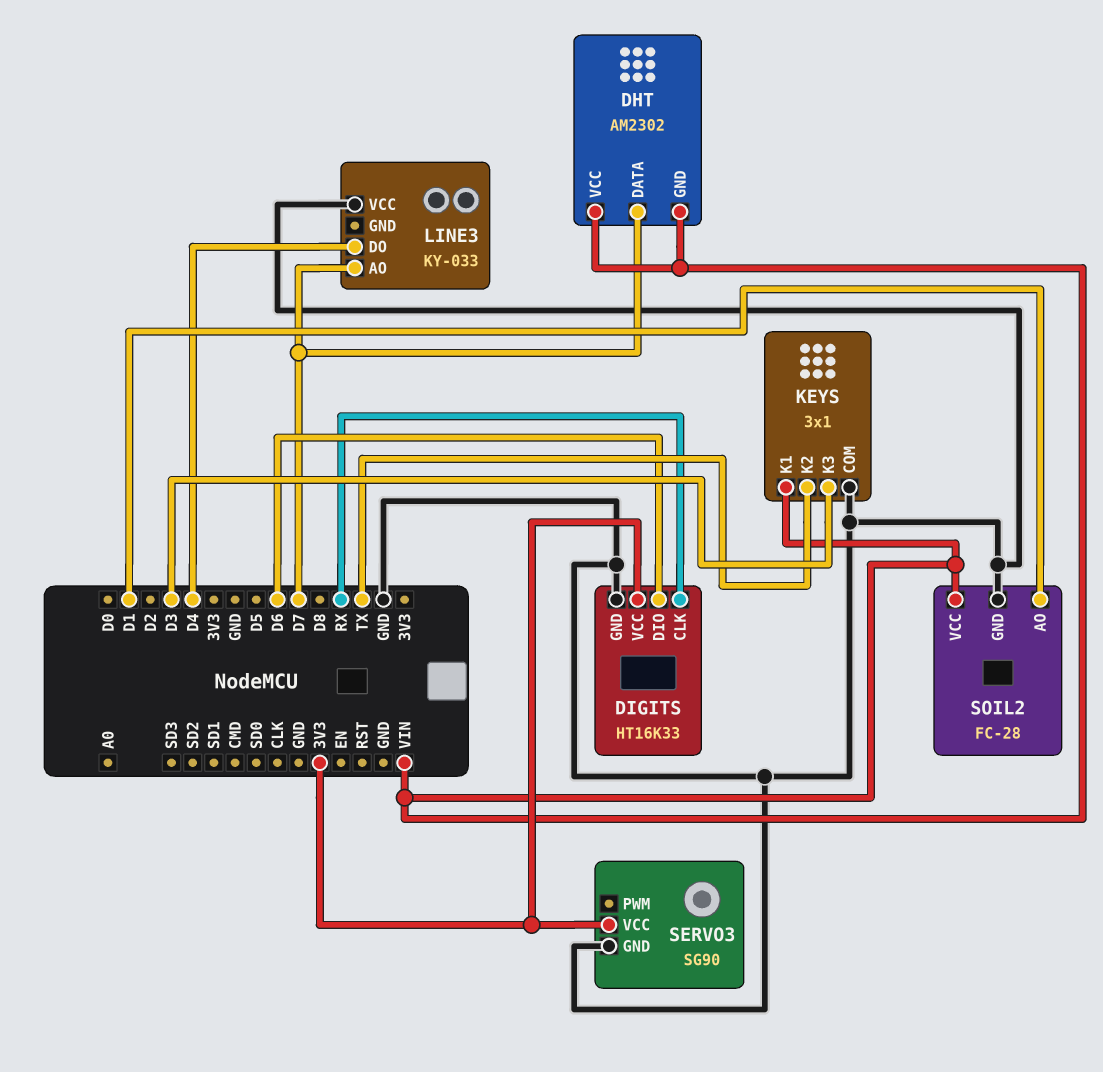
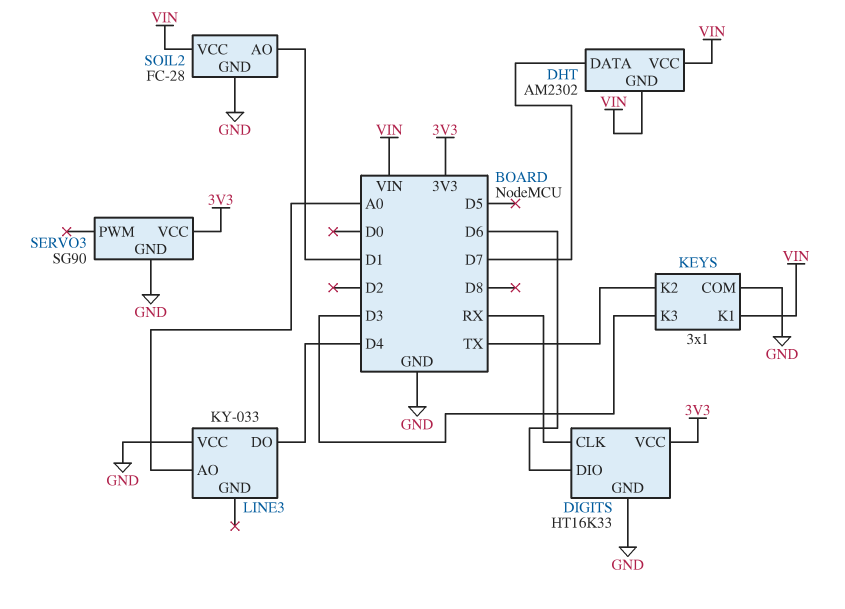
LINE3 pin AO: D7 -> A0

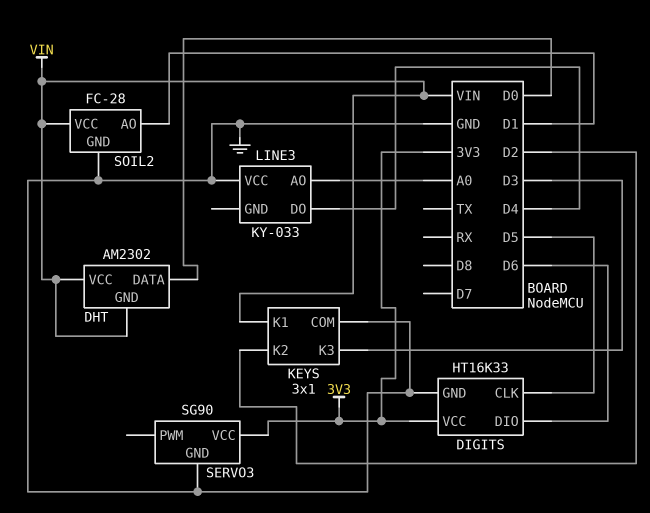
DHT pin DATA: D7 -> D0
DIGITS pin CLK: RX -> D5
KEYS pin K2: TX -> D2

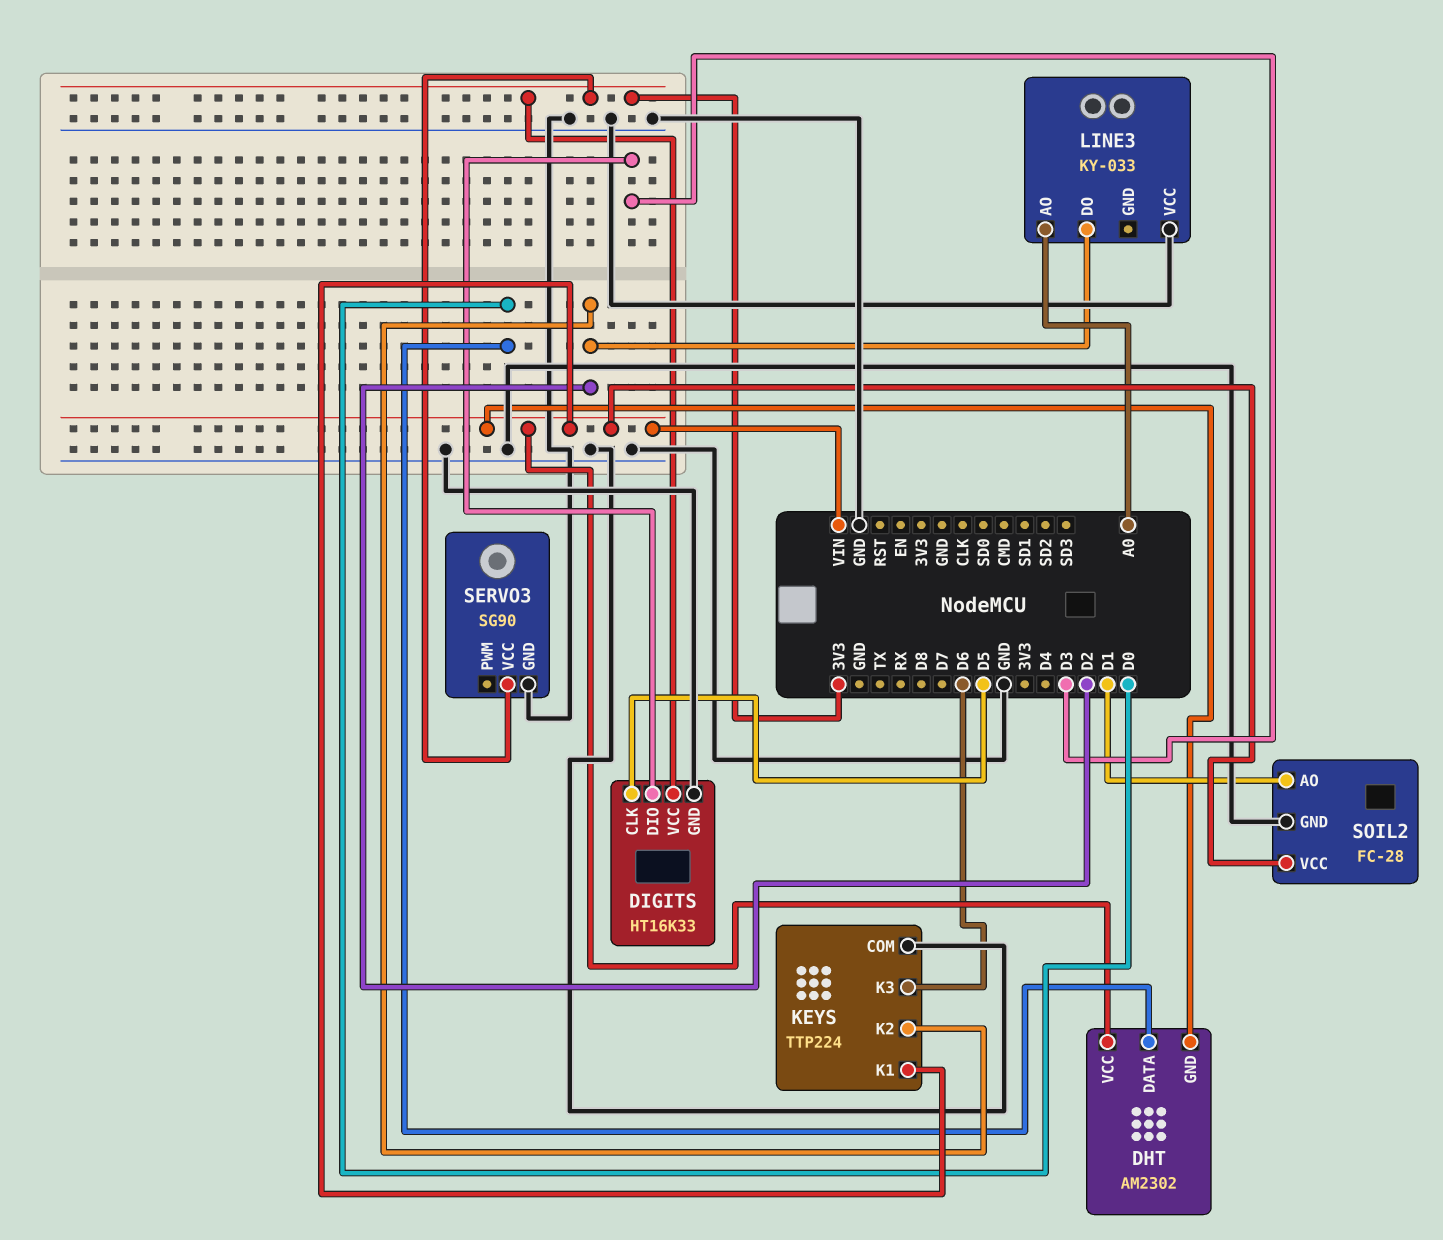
DIGITS pin DIO: D6 -> D3
KEYS: 3x1 -> TTP224
KEYS pin K3: D3 -> D6
LINE3 pin DO: D4 -> D2

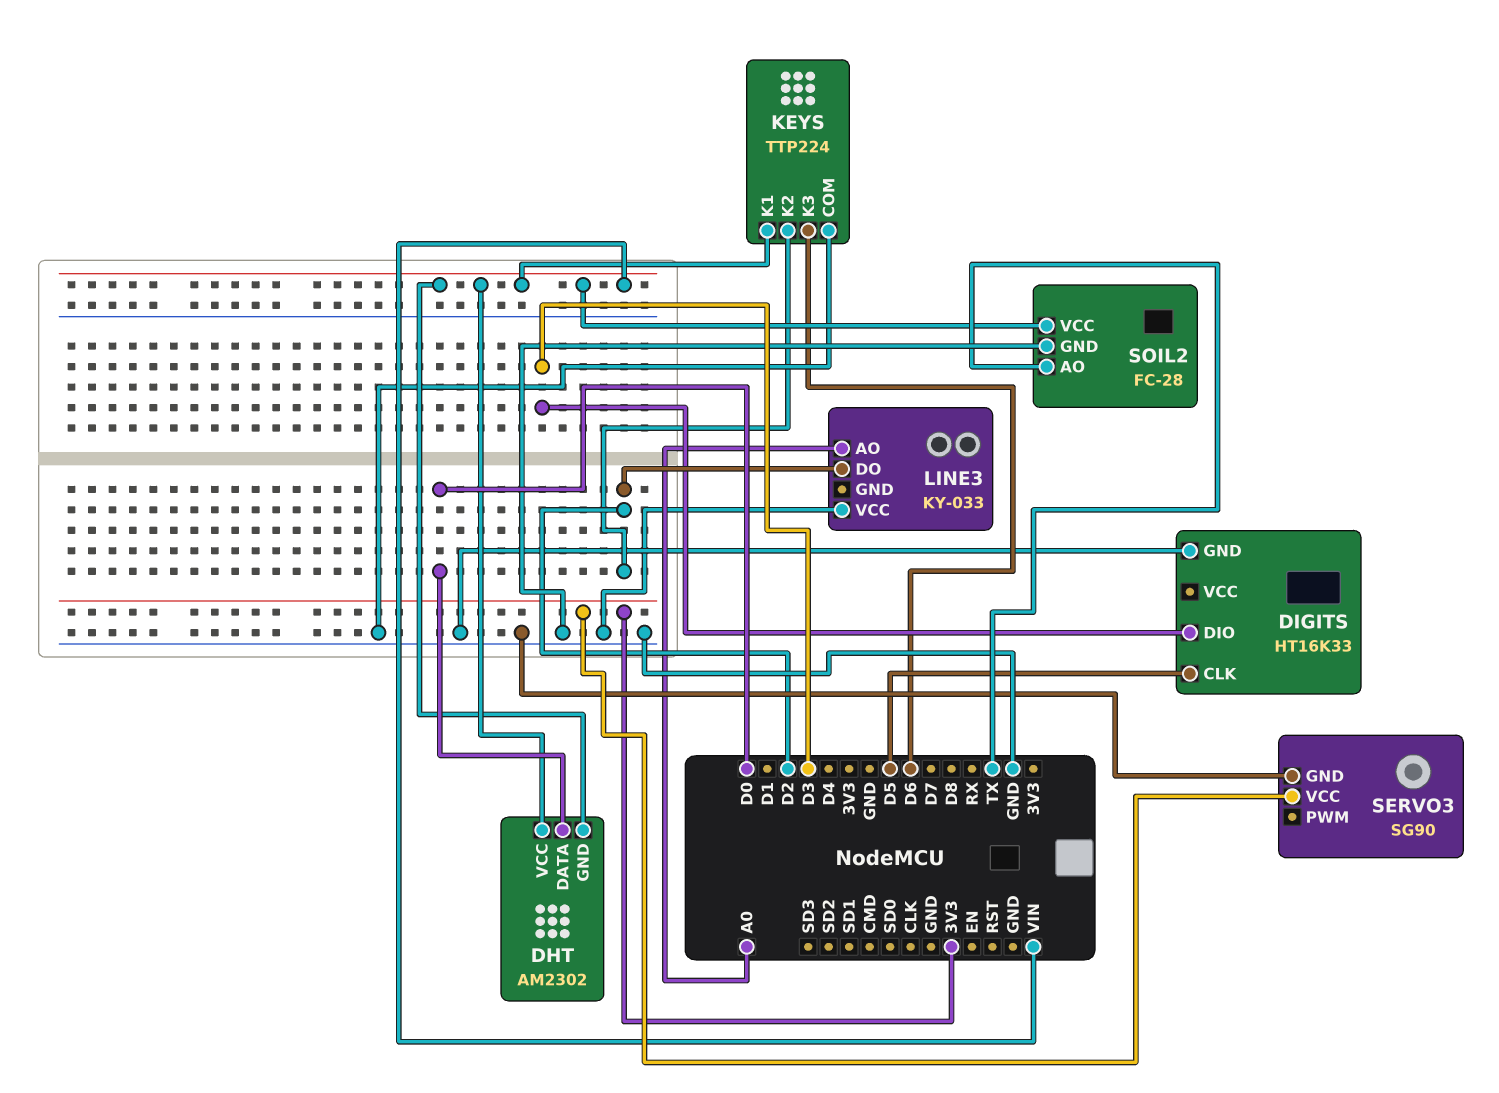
DIGITS pin VCC: 3V3 -> none
SOIL2 pin AO: D1 -> TX

